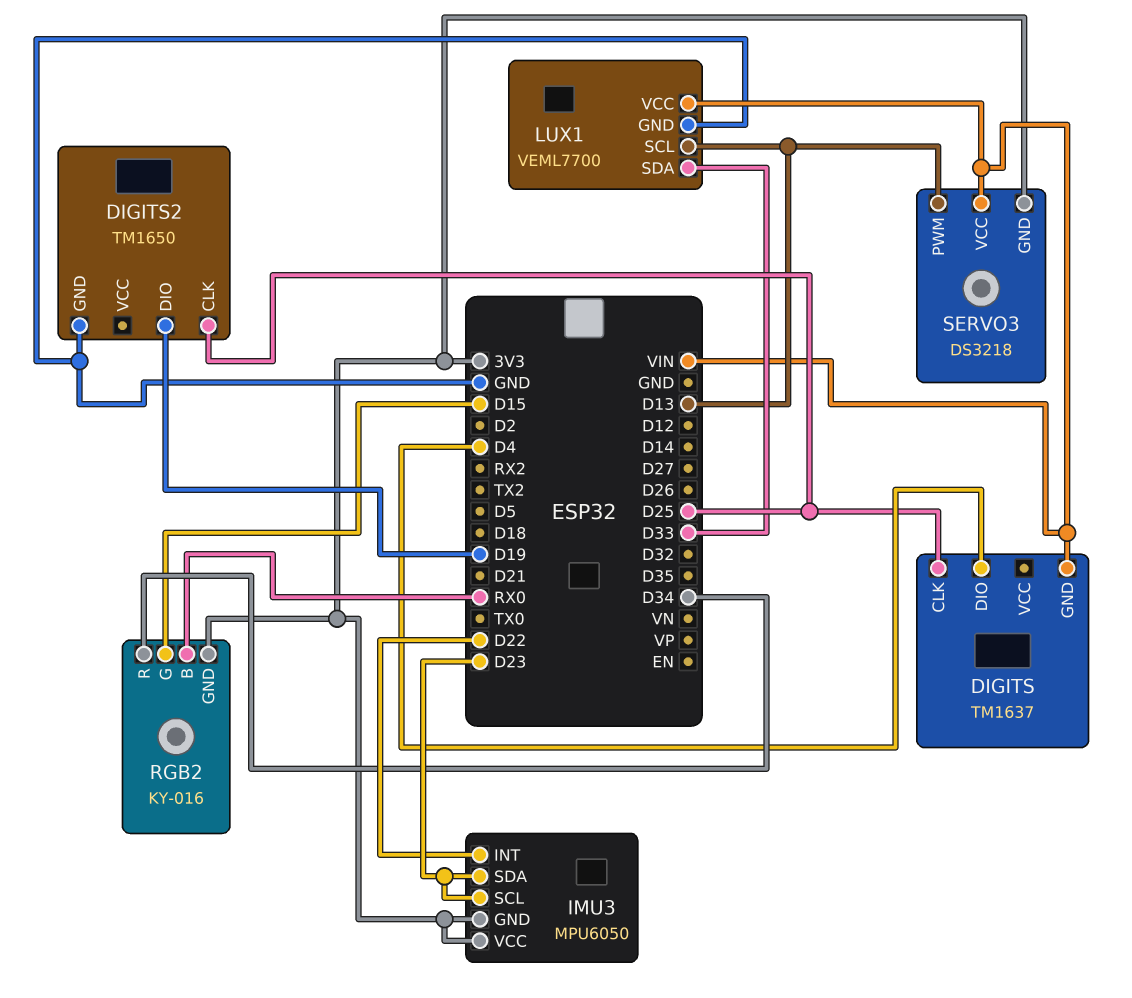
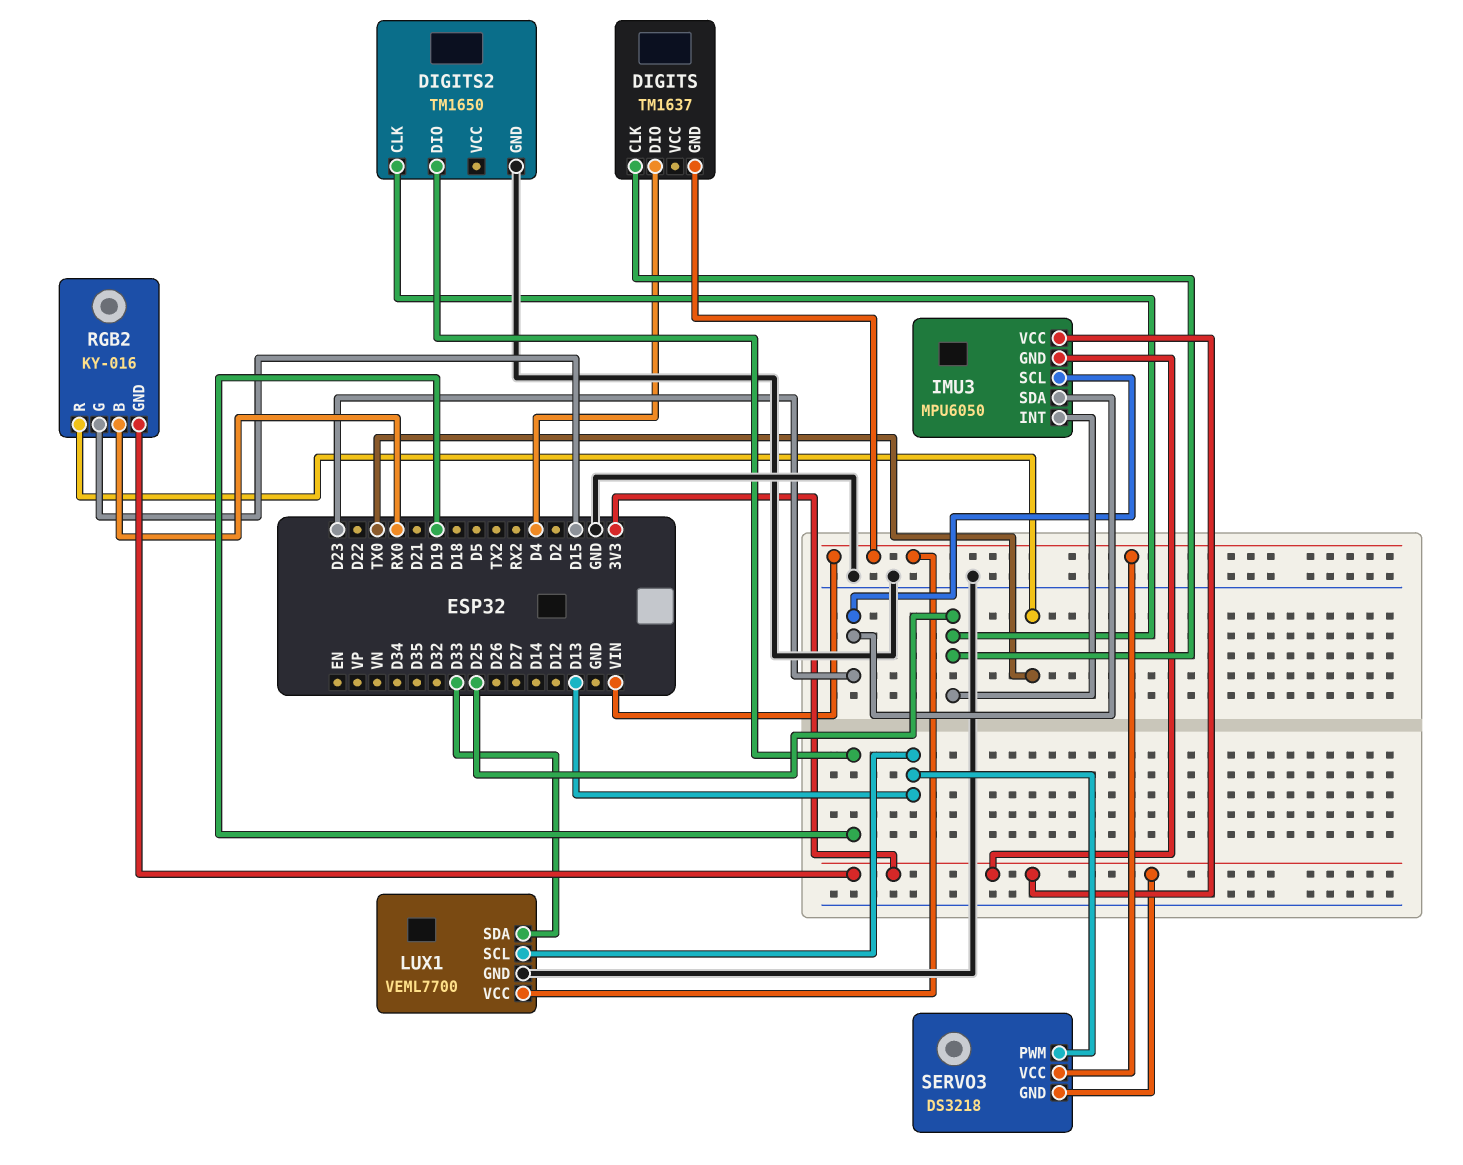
IMU3 pin INT: D22 -> D25
RGB2 pin R: D34 -> TX0

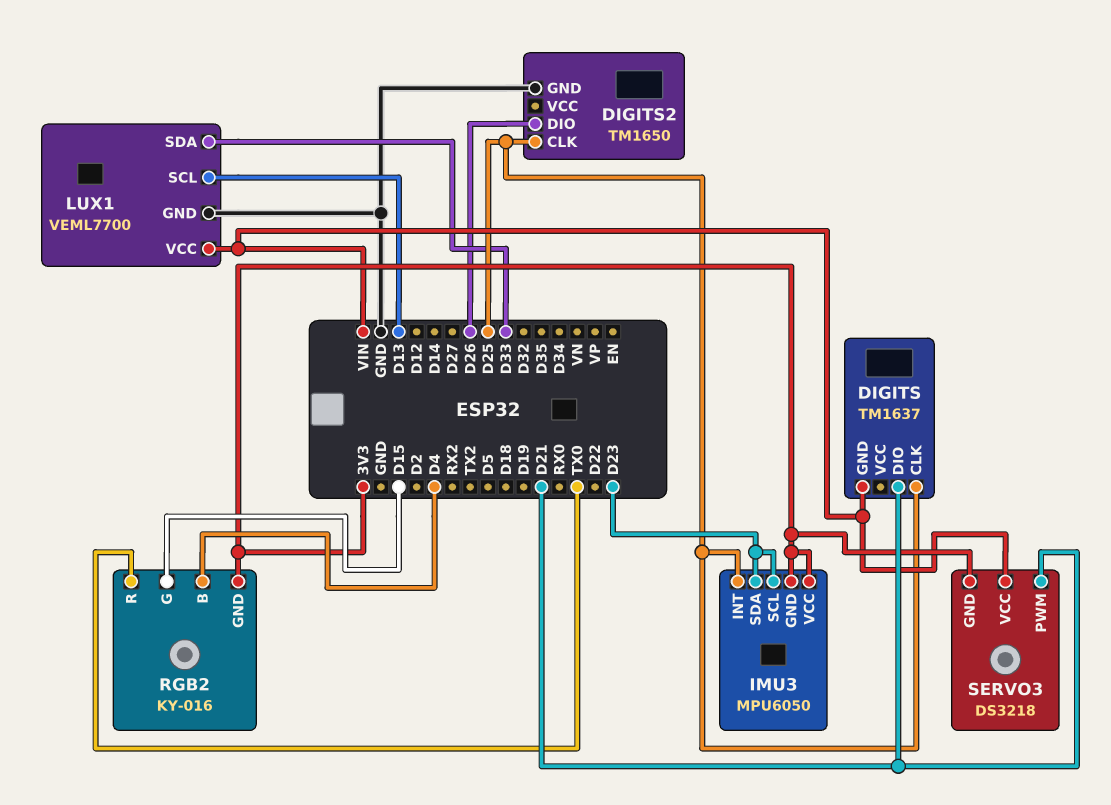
DIGITS pin DIO: D4 -> D21
DIGITS2 pin DIO: D19 -> D26
RGB2 pin B: RX0 -> D4
SERVO3 pin PWM: D13 -> D21

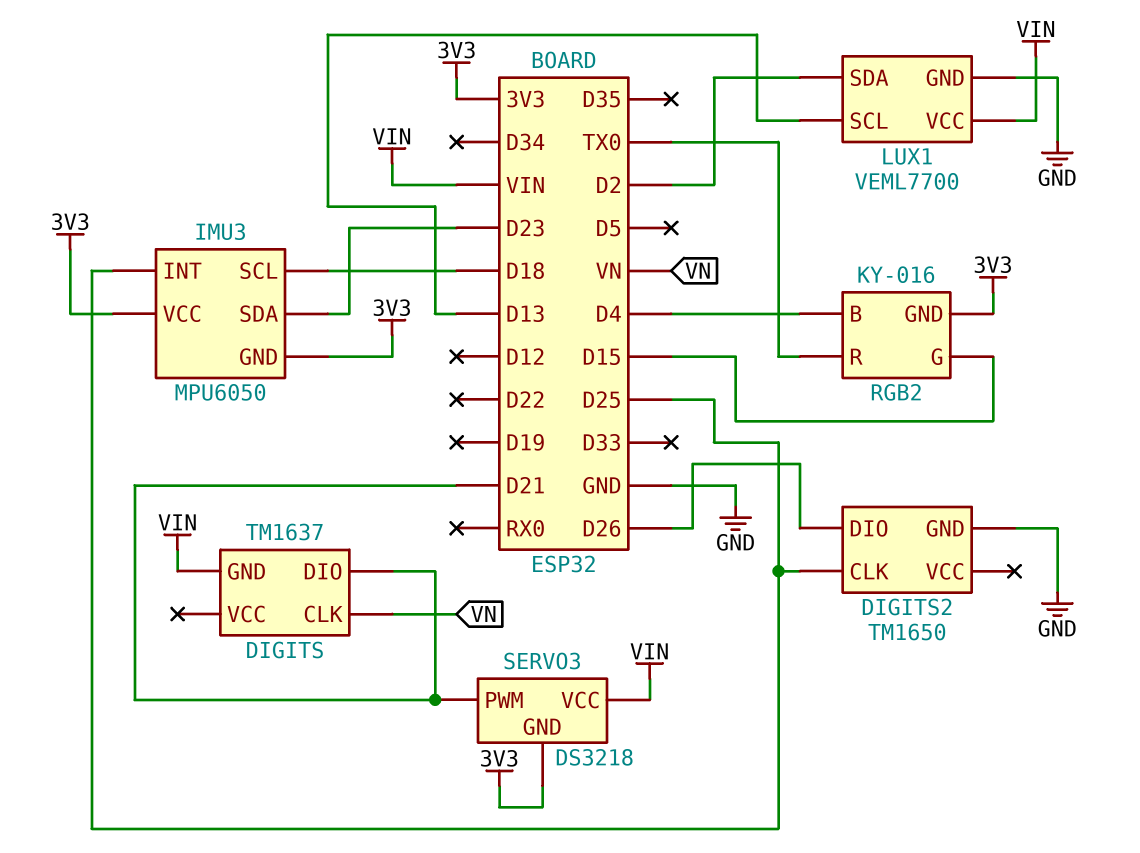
DIGITS pin CLK: D25 -> VN
IMU3 pin SCL: D23 -> D18
LUX1 pin SDA: D33 -> D2

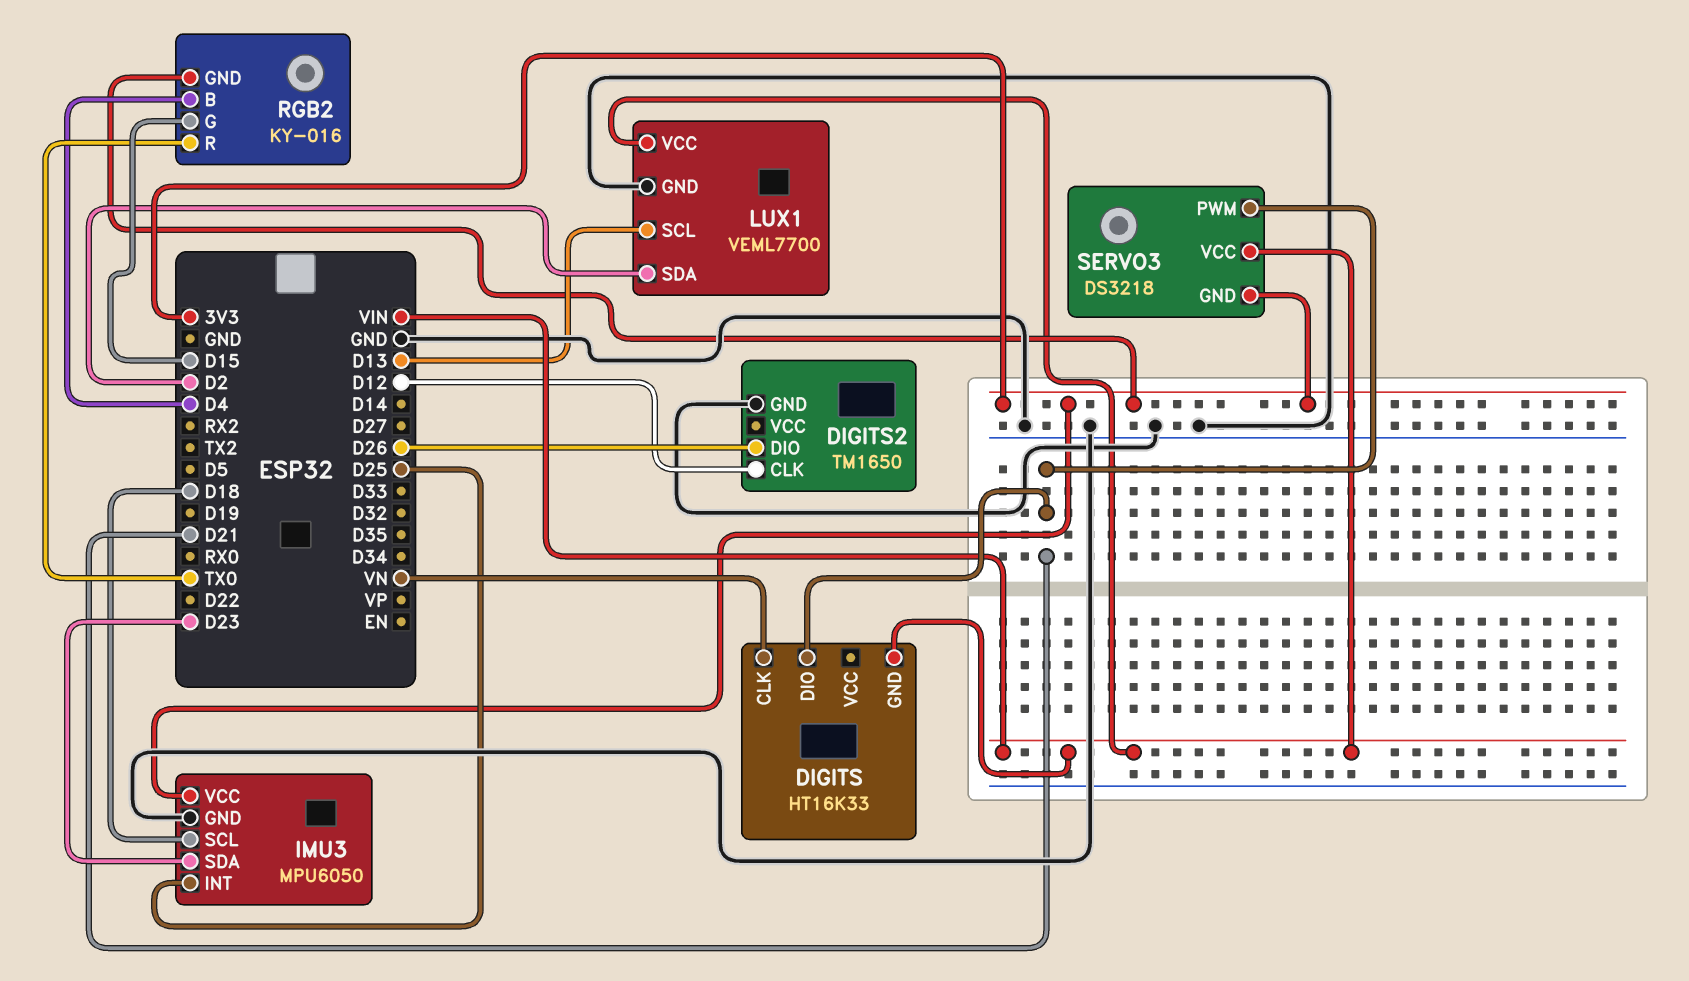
DIGITS: TM1637 -> HT16K33
DIGITS2 pin CLK: D25 -> D12
IMU3 pin GND: 3V3 -> GND

